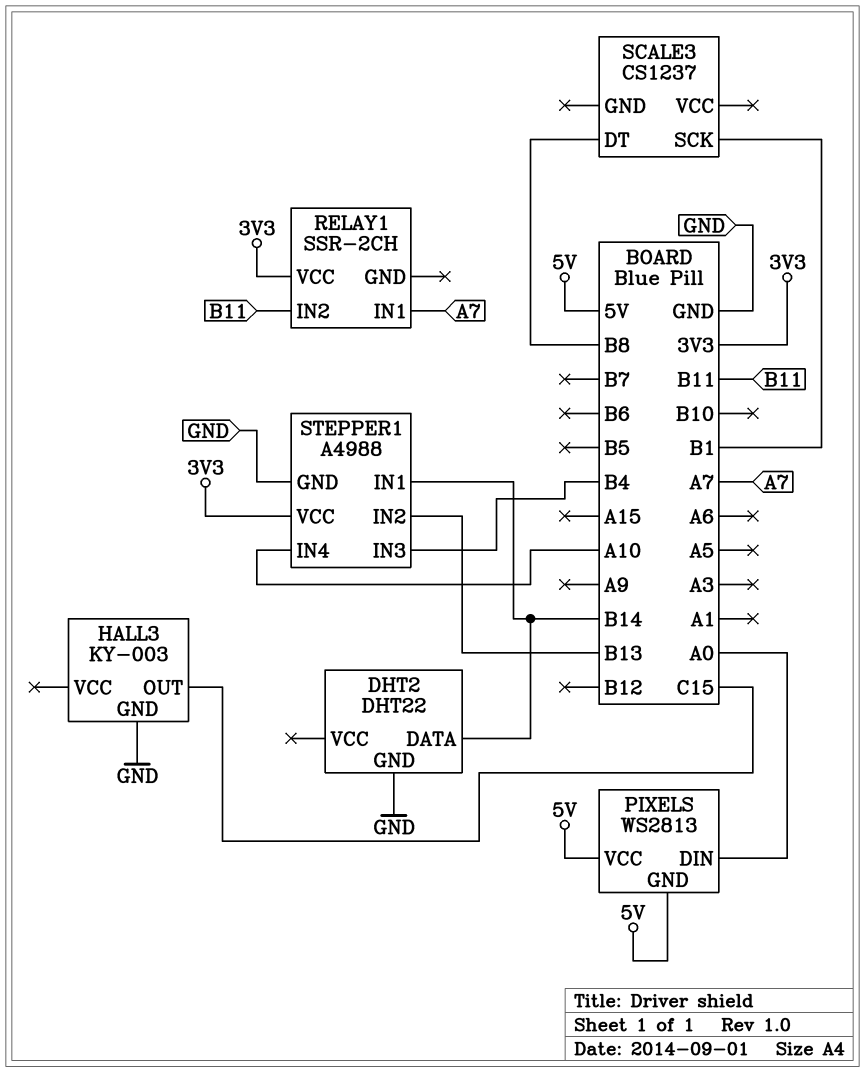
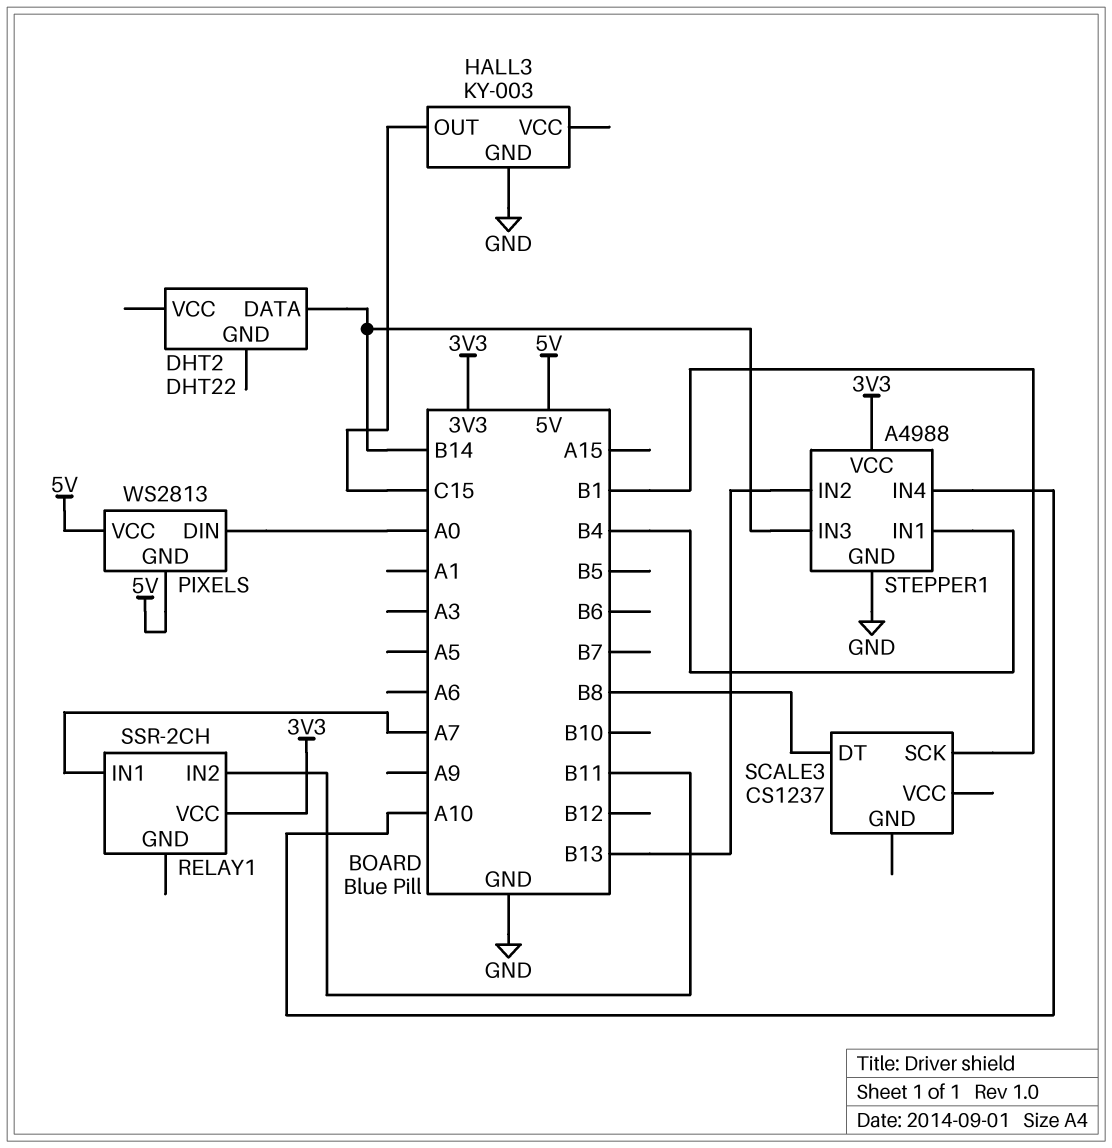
DHT2 pin GND: GND -> none
STEPPER1 pin IN1: B14 -> B4
STEPPER1 pin IN3: B4 -> B14

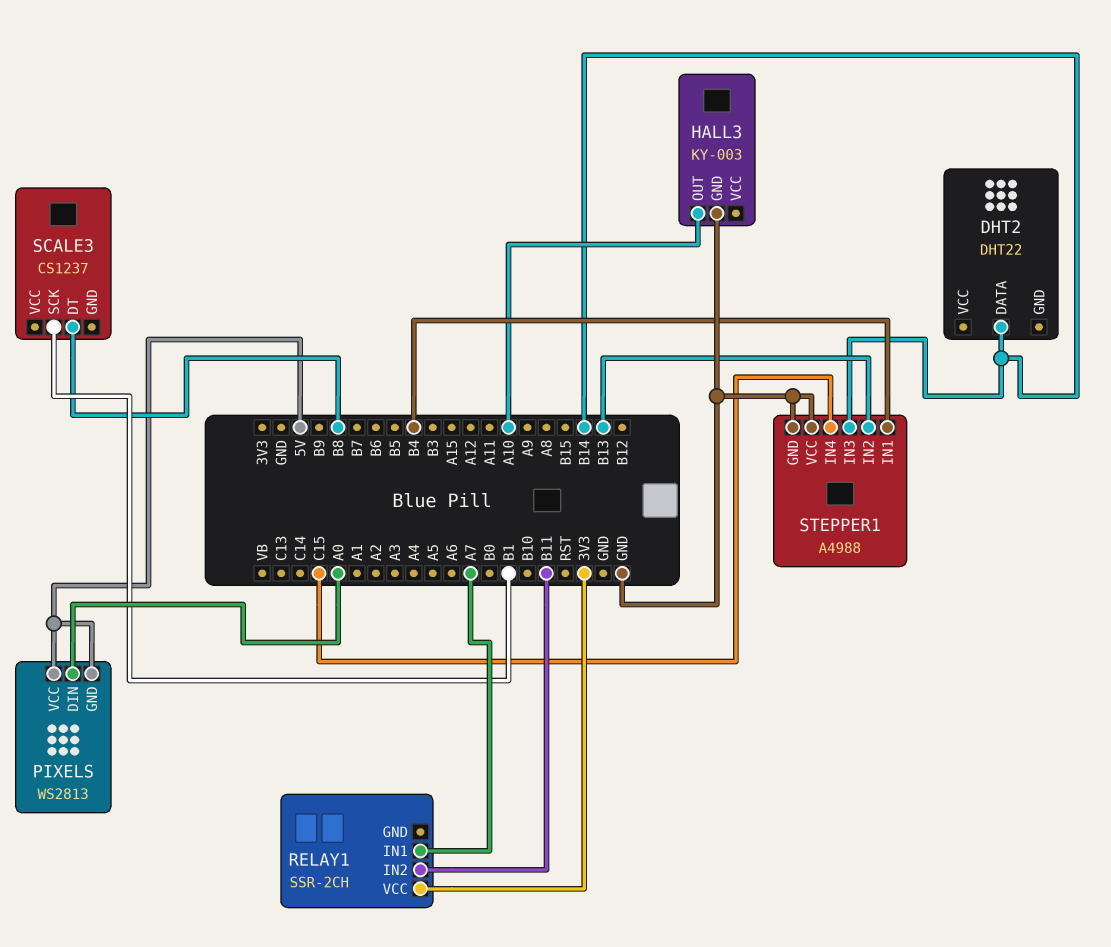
HALL3 pin OUT: C15 -> A10
STEPPER1 pin IN4: A10 -> C15
STEPPER1 pin VCC: 3V3 -> GND

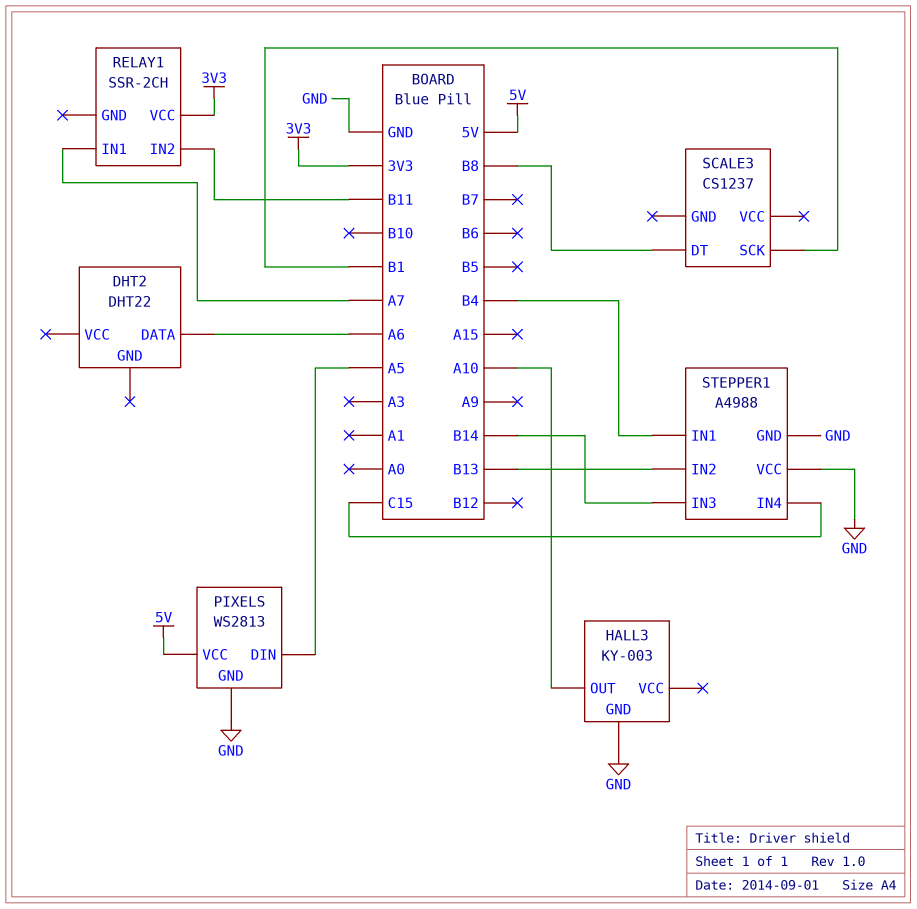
DHT2 pin DATA: B14 -> A6
PIXELS pin DIN: A0 -> A5
PIXELS pin GND: 5V -> GND

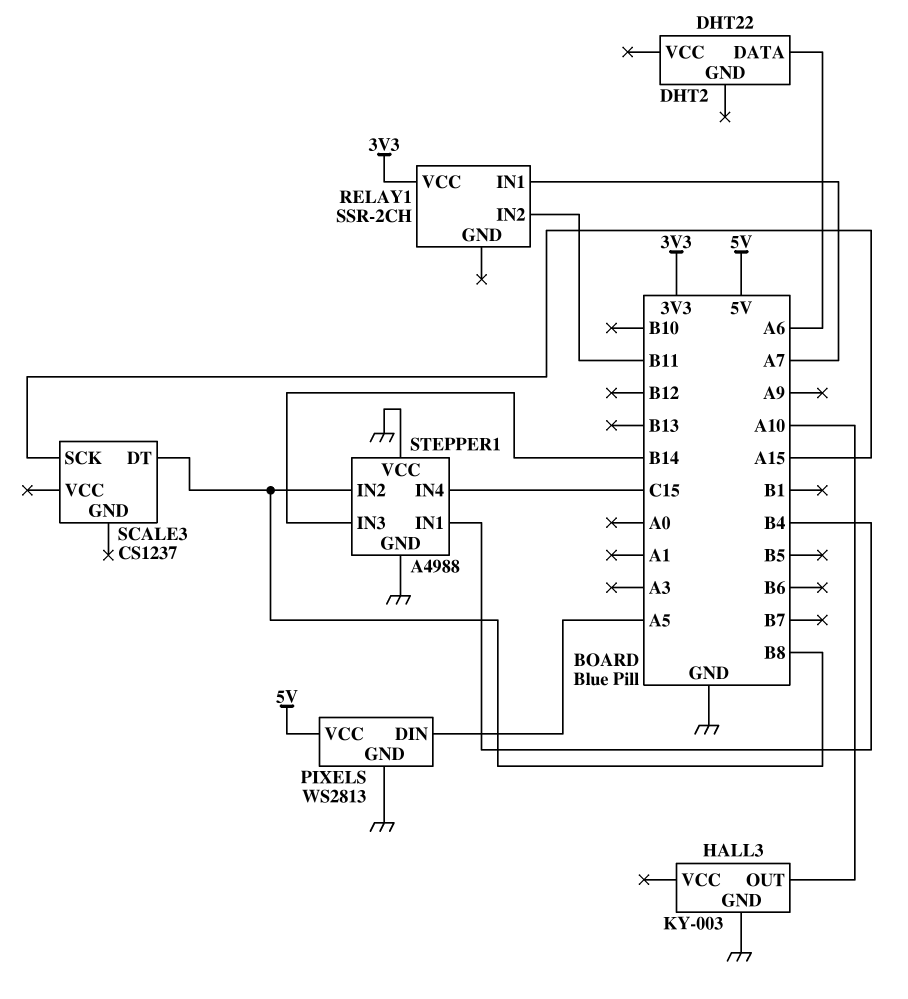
SCALE3 pin SCK: B1 -> A15
STEPPER1 pin IN2: B13 -> B8

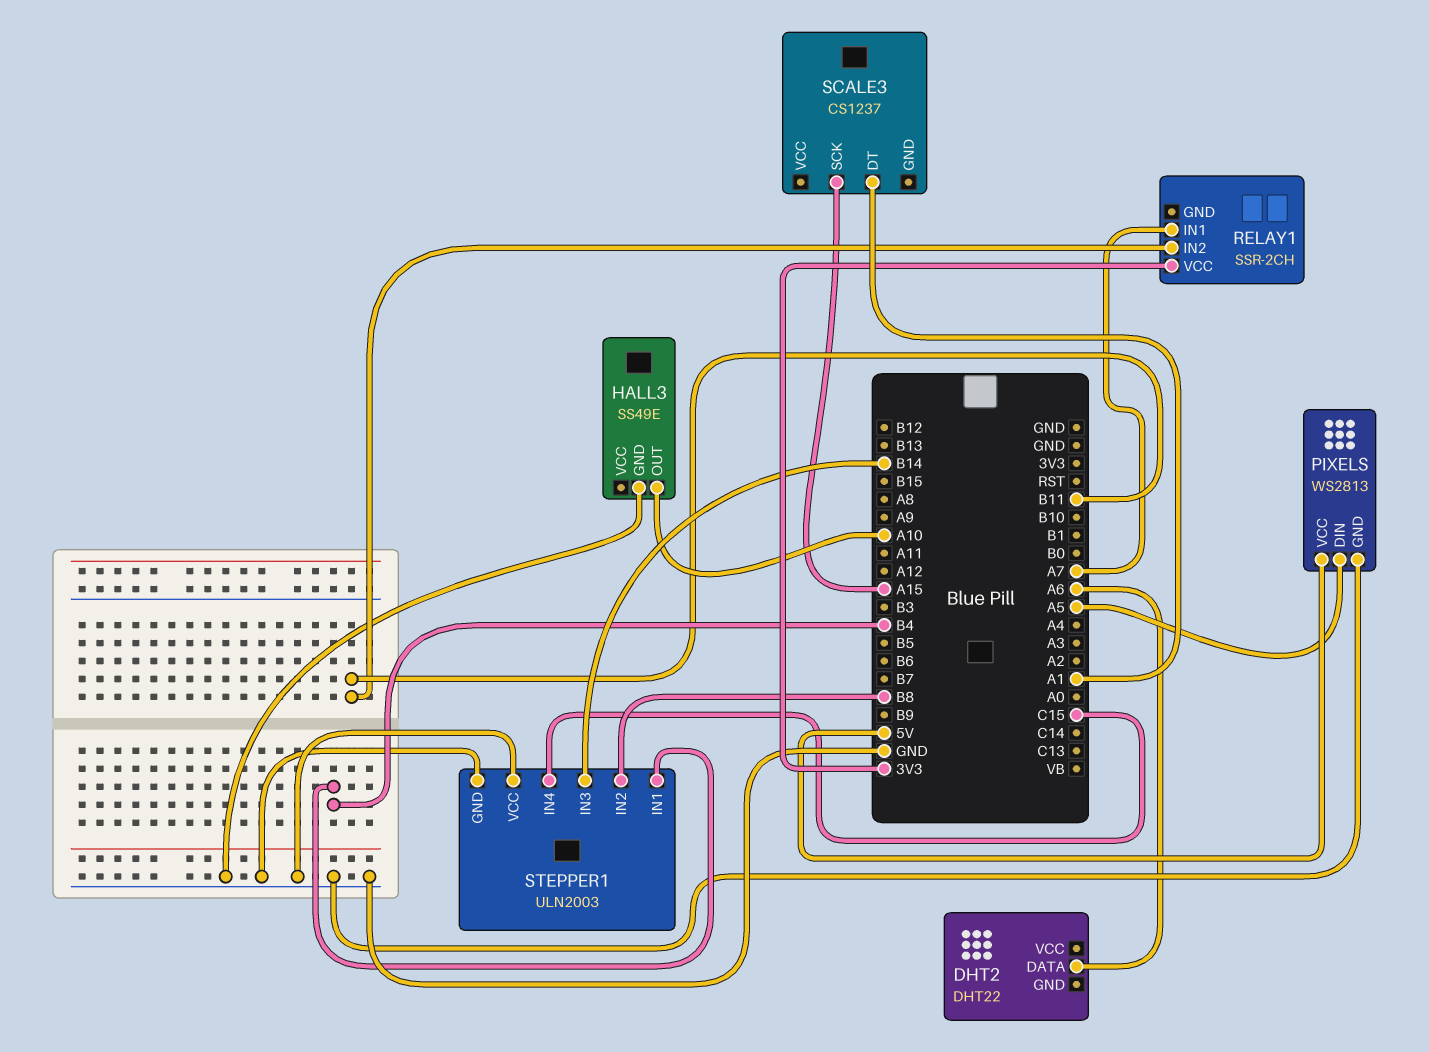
HALL3: KY-003 -> SS49E
SCALE3 pin DT: B8 -> A1
STEPPER1: A4988 -> ULN2003

